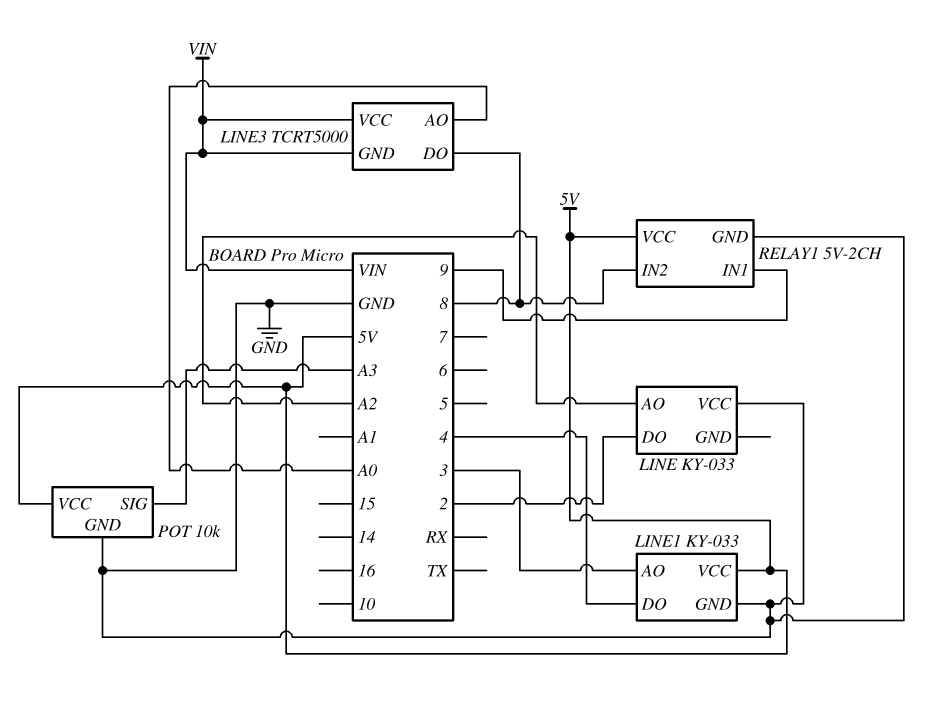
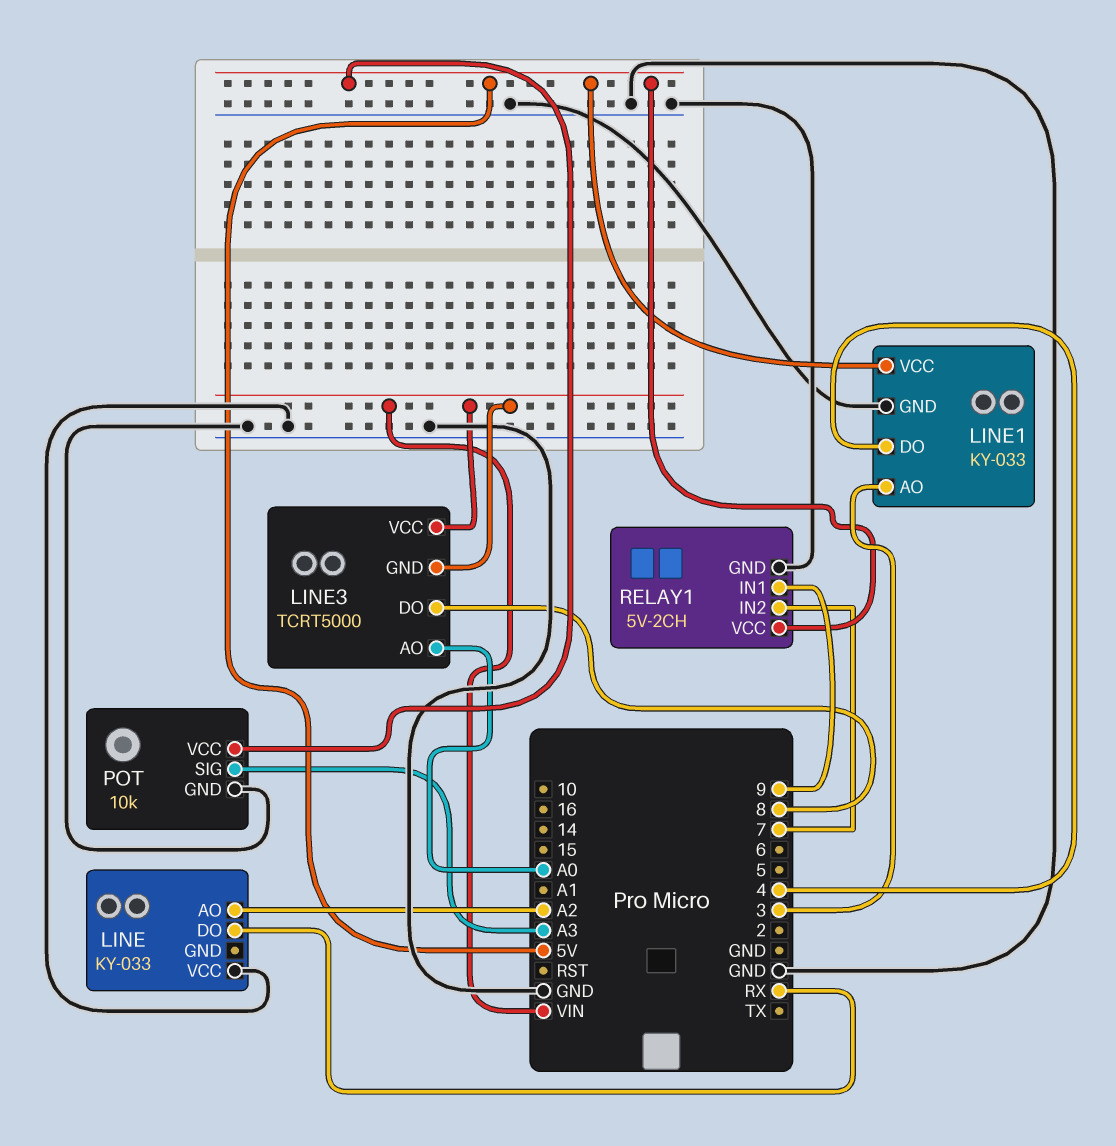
LINE pin DO: 2 -> RX
RELAY1 pin IN2: 8 -> 7

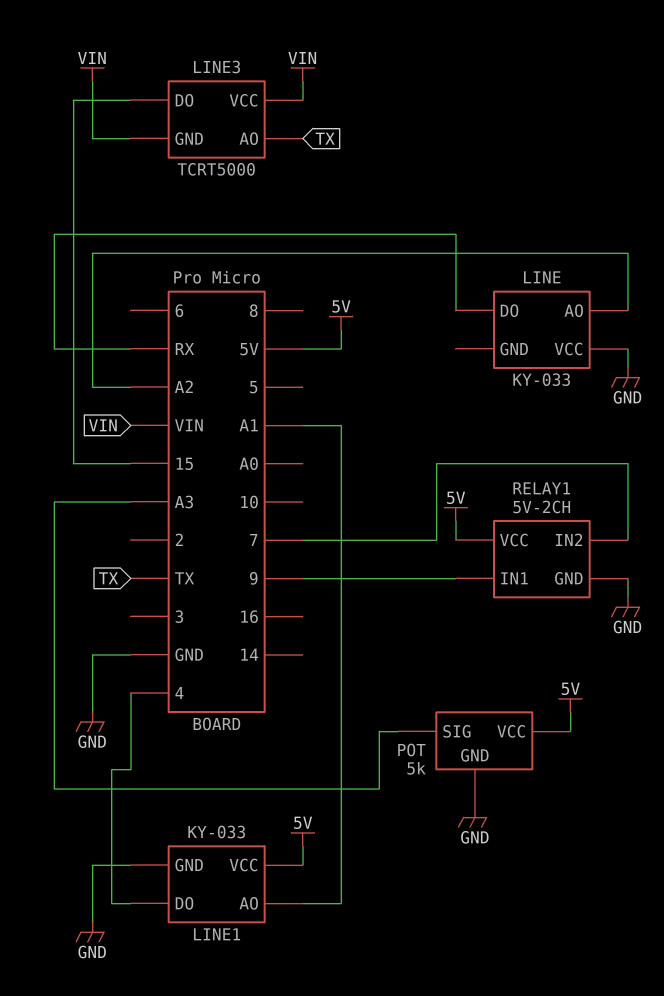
LINE1 pin AO: 3 -> A1
LINE3 pin AO: A0 -> TX
LINE3 pin DO: 8 -> 15
POT: 10k -> 5k

